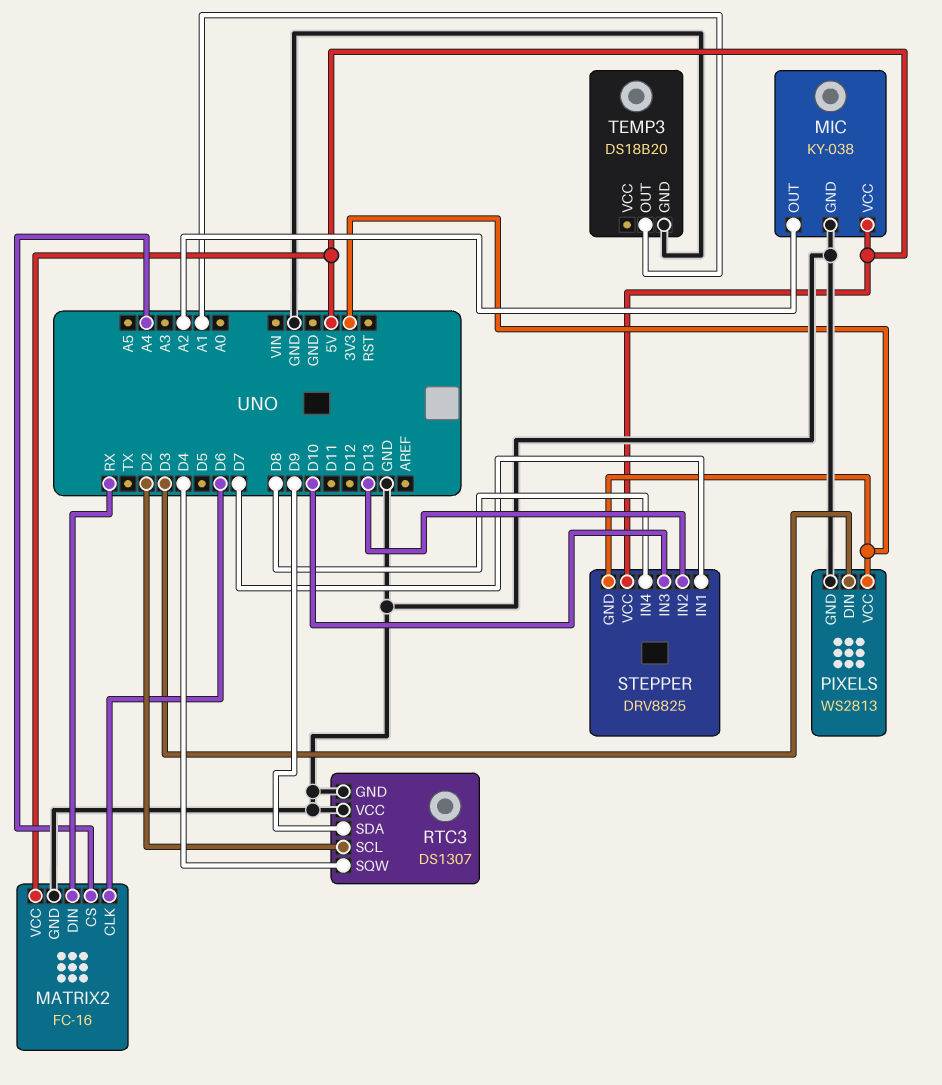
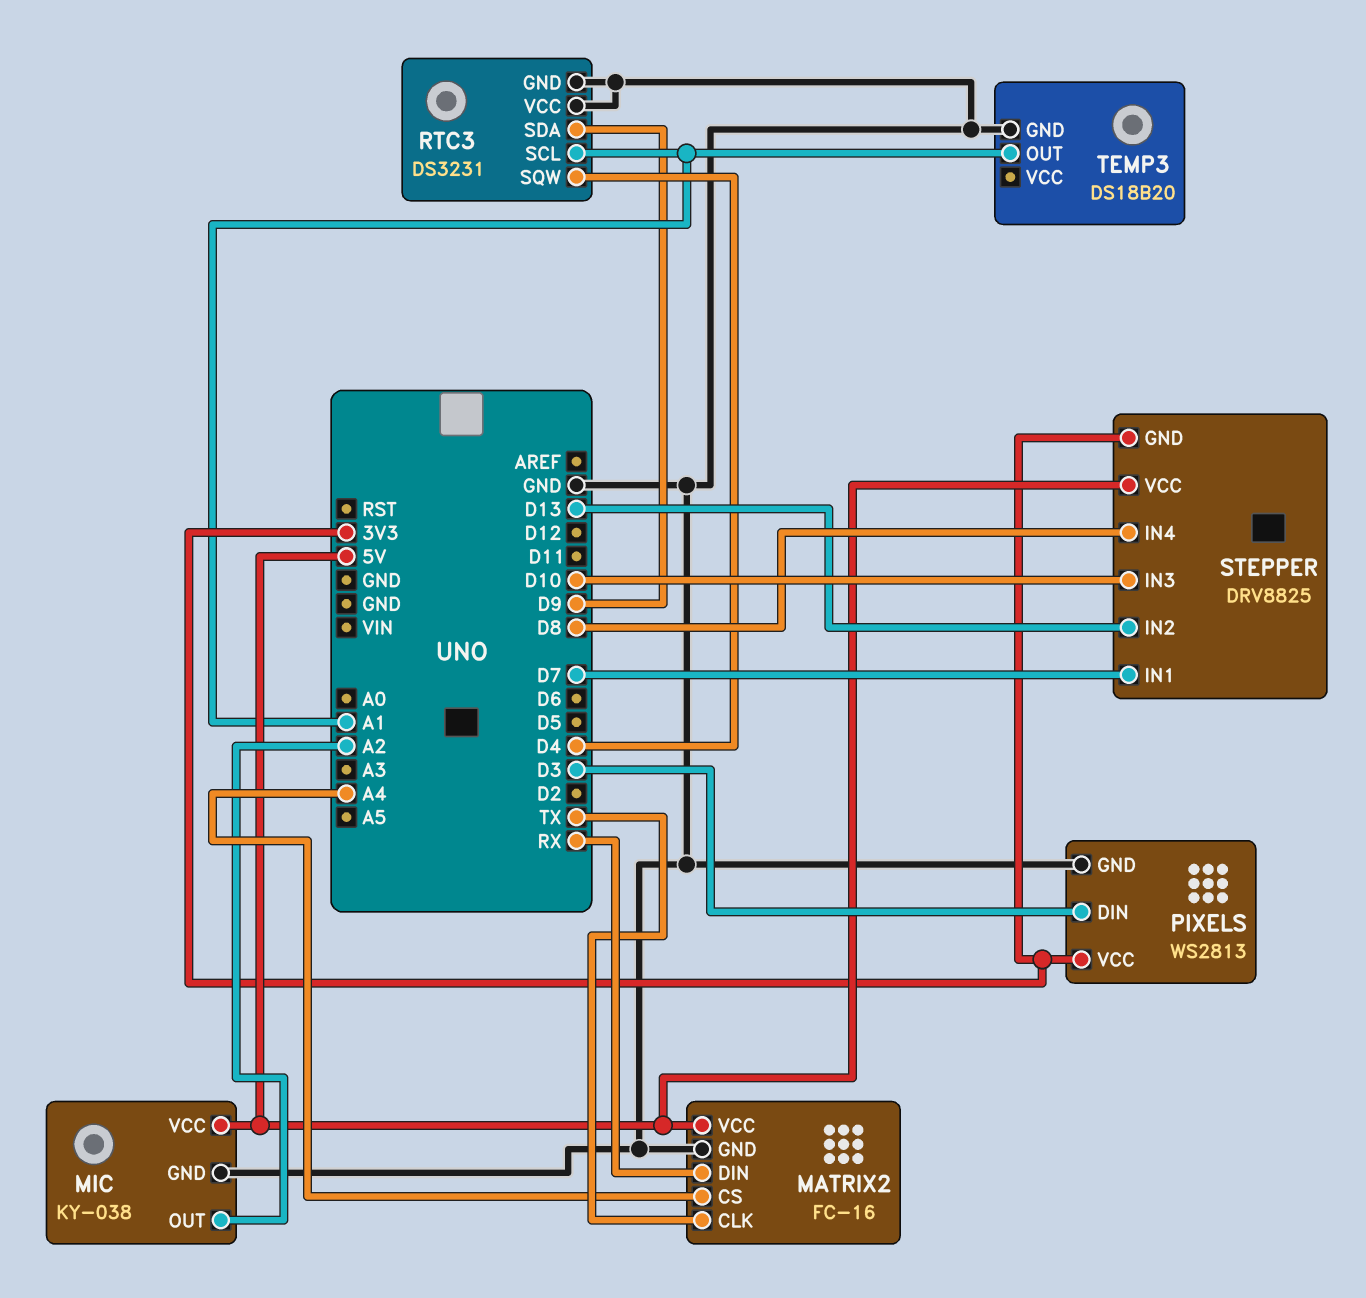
MATRIX2 pin CLK: D6 -> TX
RTC3: DS1307 -> DS3231
RTC3 pin SCL: D2 -> A1

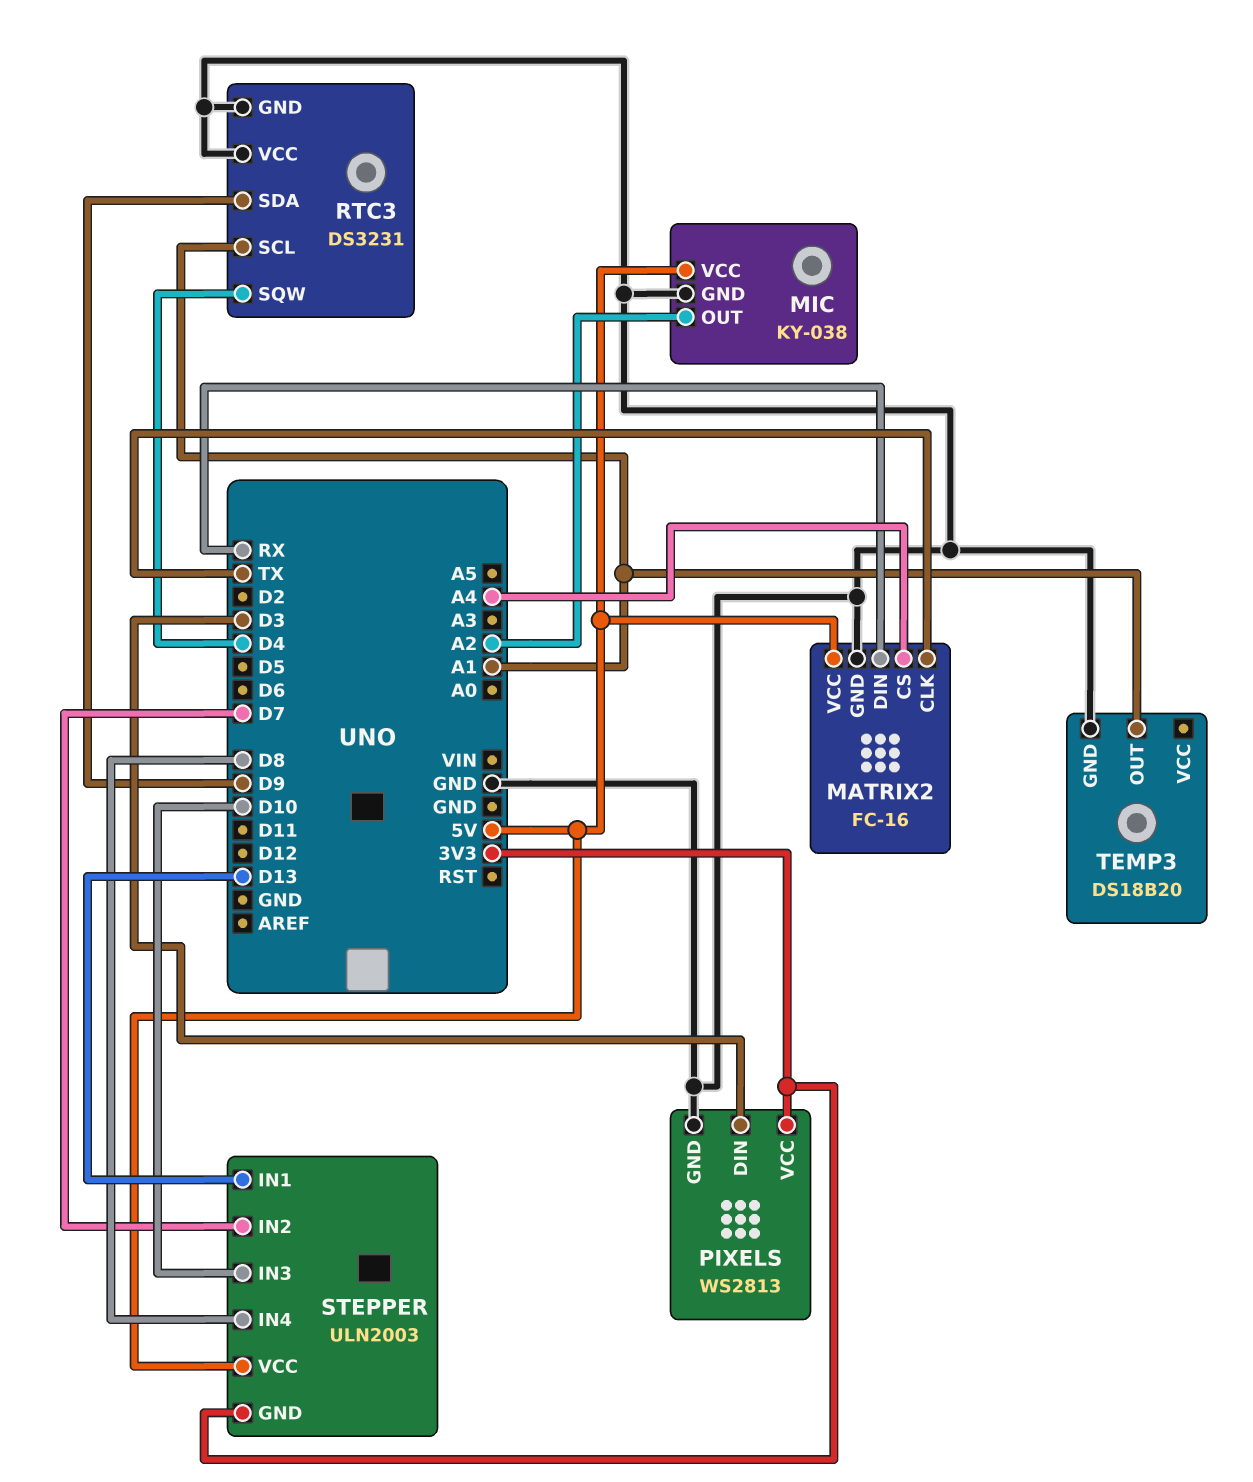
STEPPER: DRV8825 -> ULN2003
STEPPER pin IN1: D7 -> D13
STEPPER pin IN2: D13 -> D7

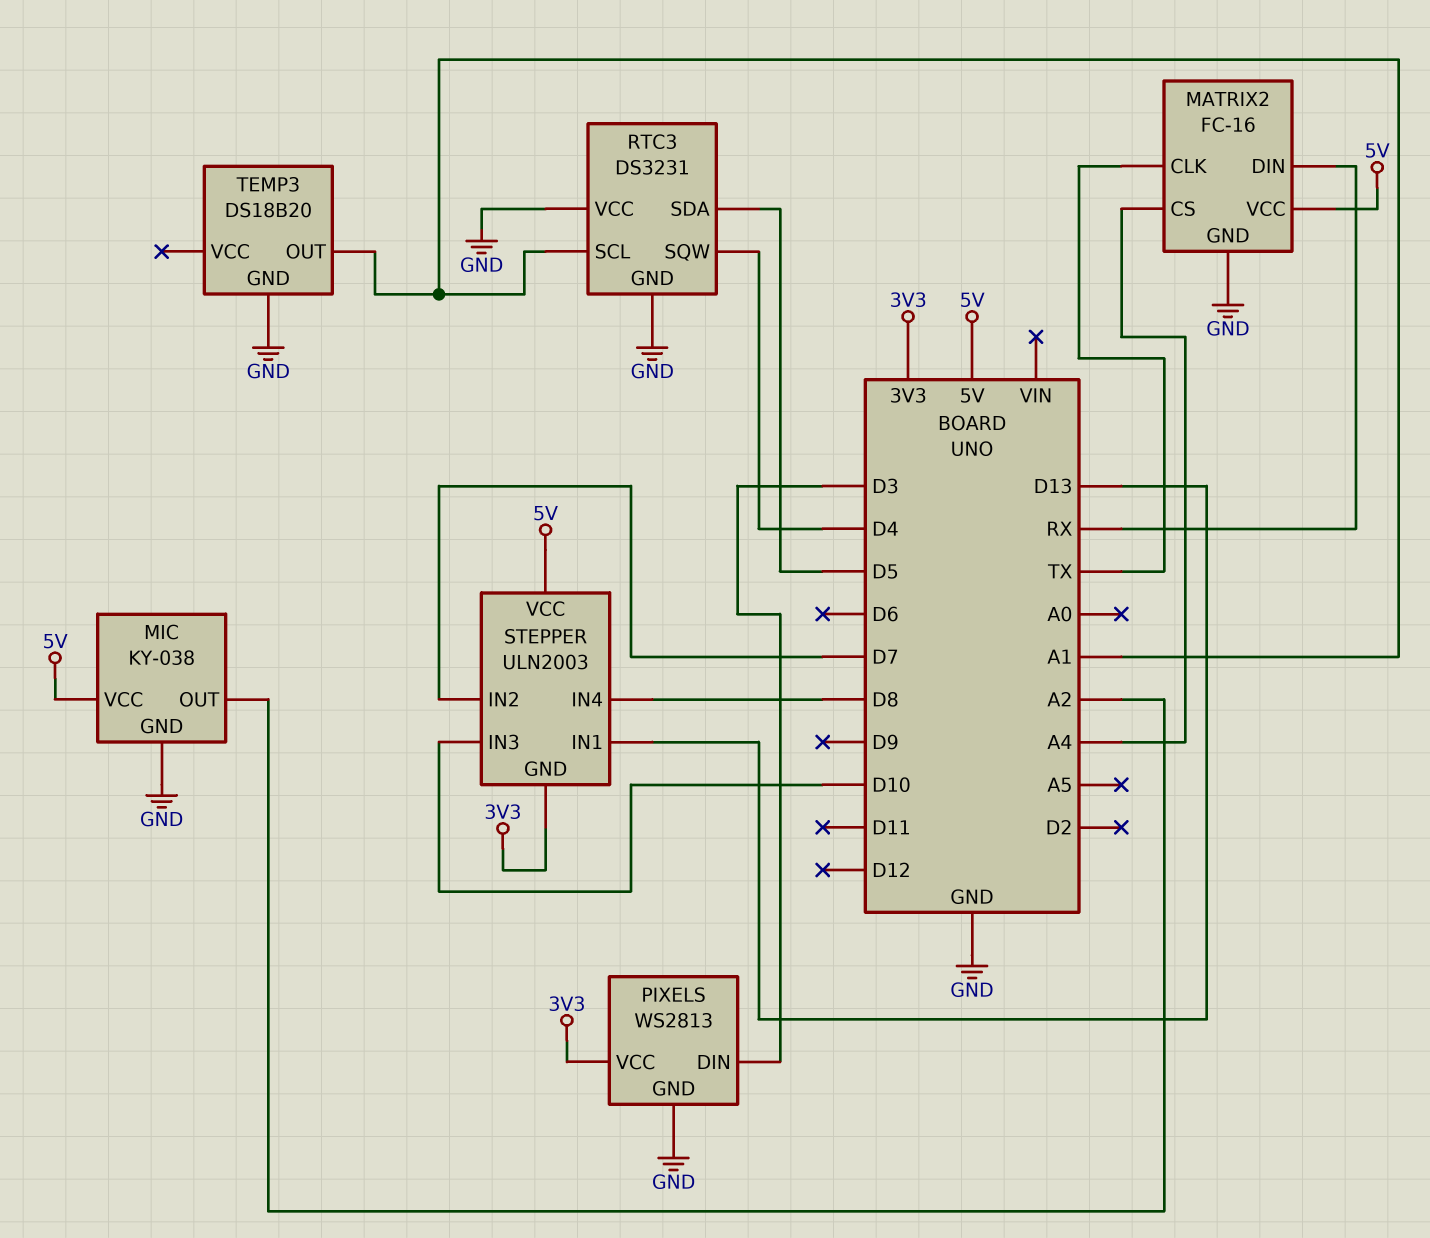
RTC3 pin SDA: D9 -> D5

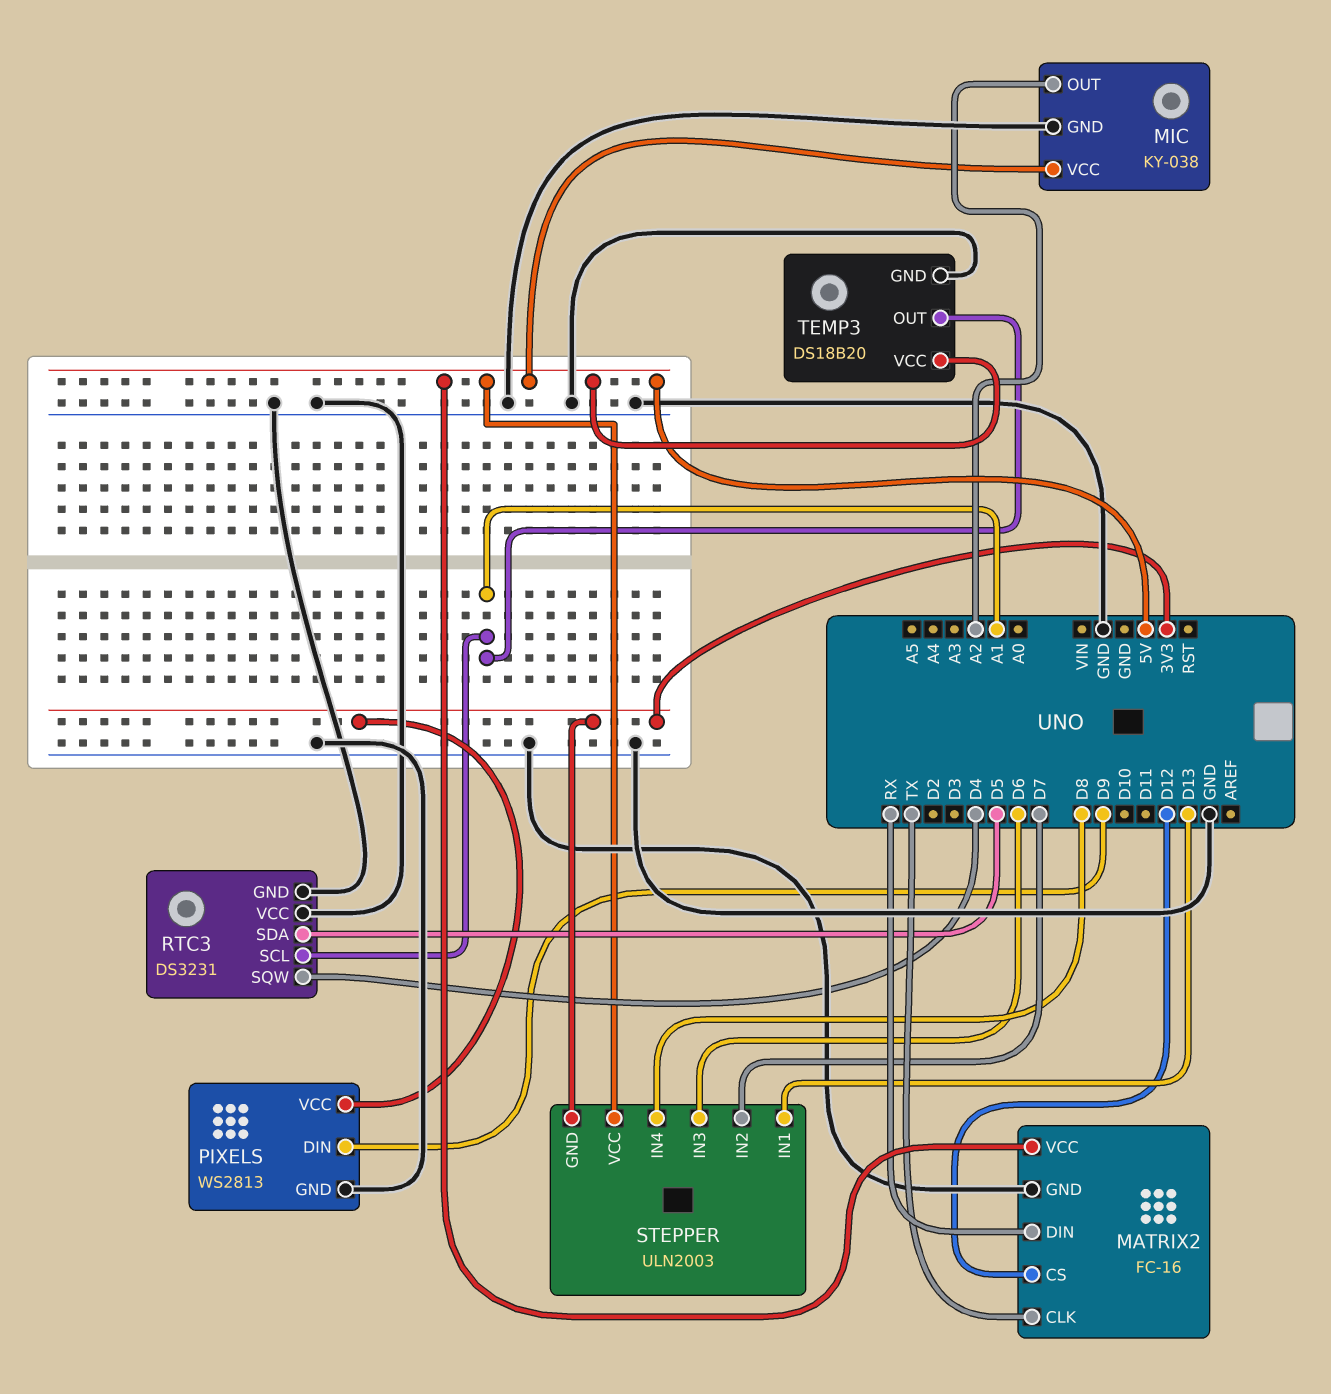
MATRIX2 pin CS: A4 -> D12
PIXELS pin DIN: D3 -> D9
STEPPER pin IN3: D10 -> D6
TEMP3 pin VCC: none -> 5V

